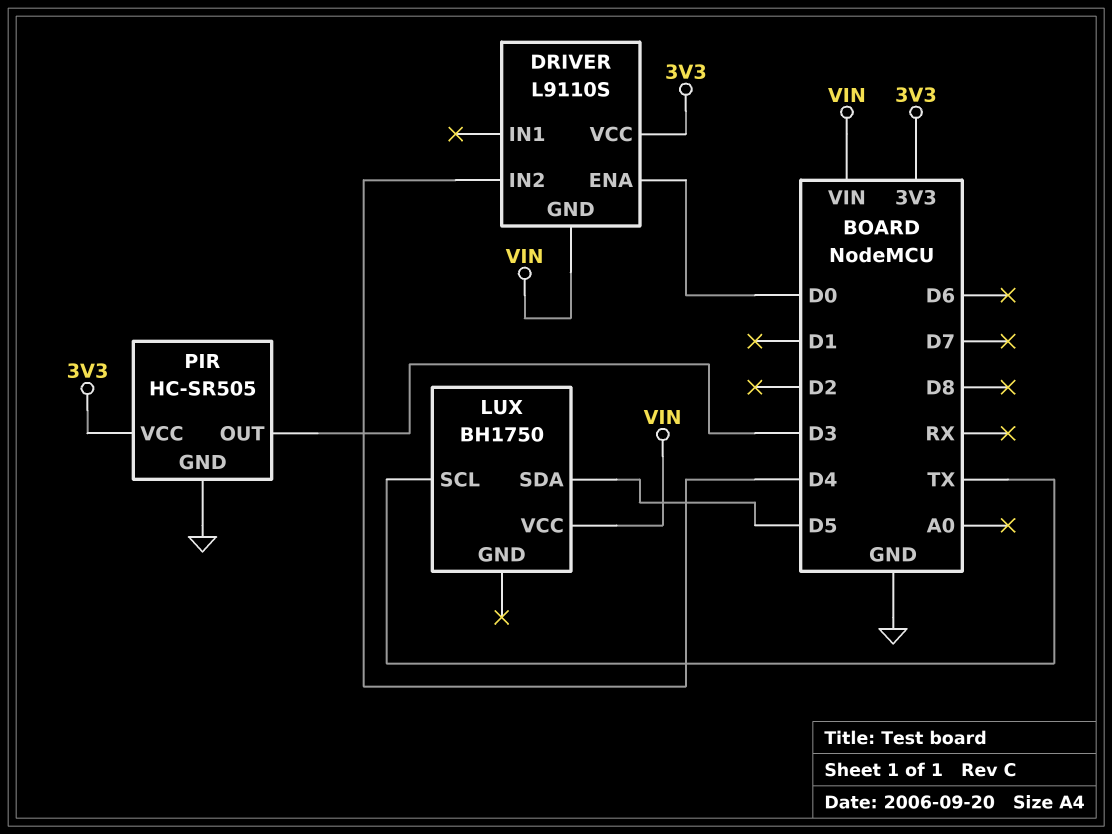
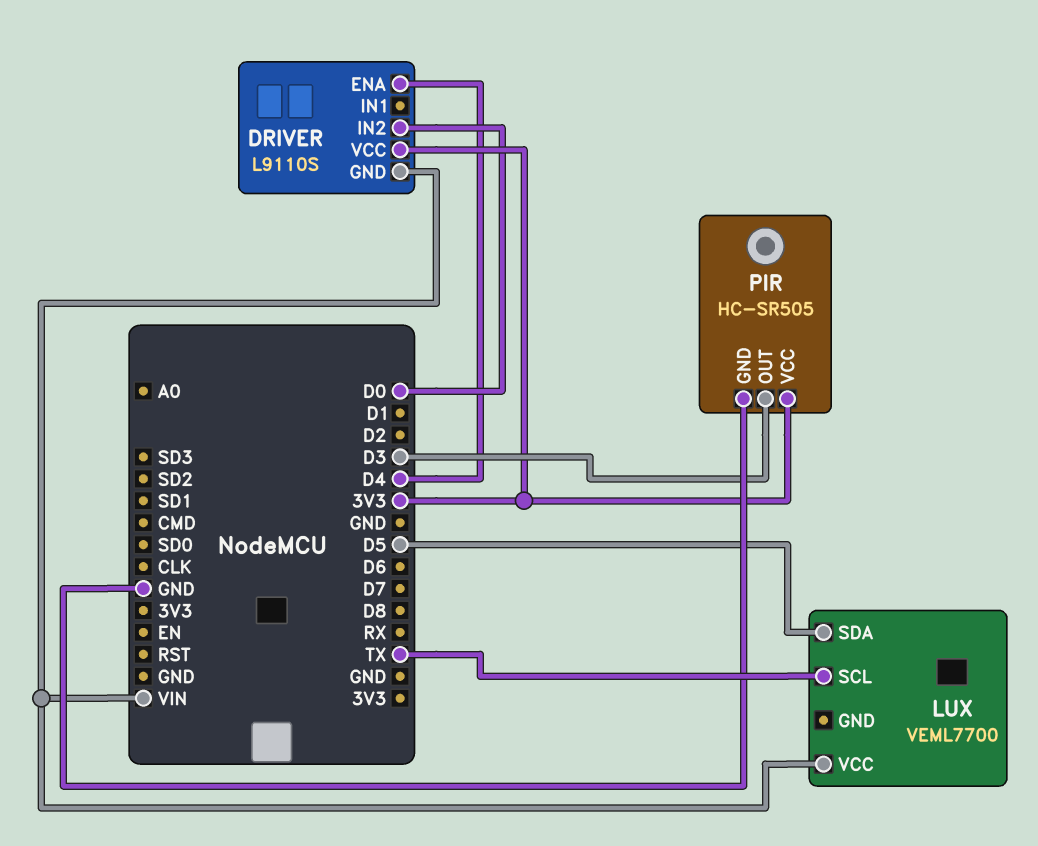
DRIVER pin ENA: D0 -> D4
DRIVER pin IN2: D4 -> D0
LUX: BH1750 -> VEML7700

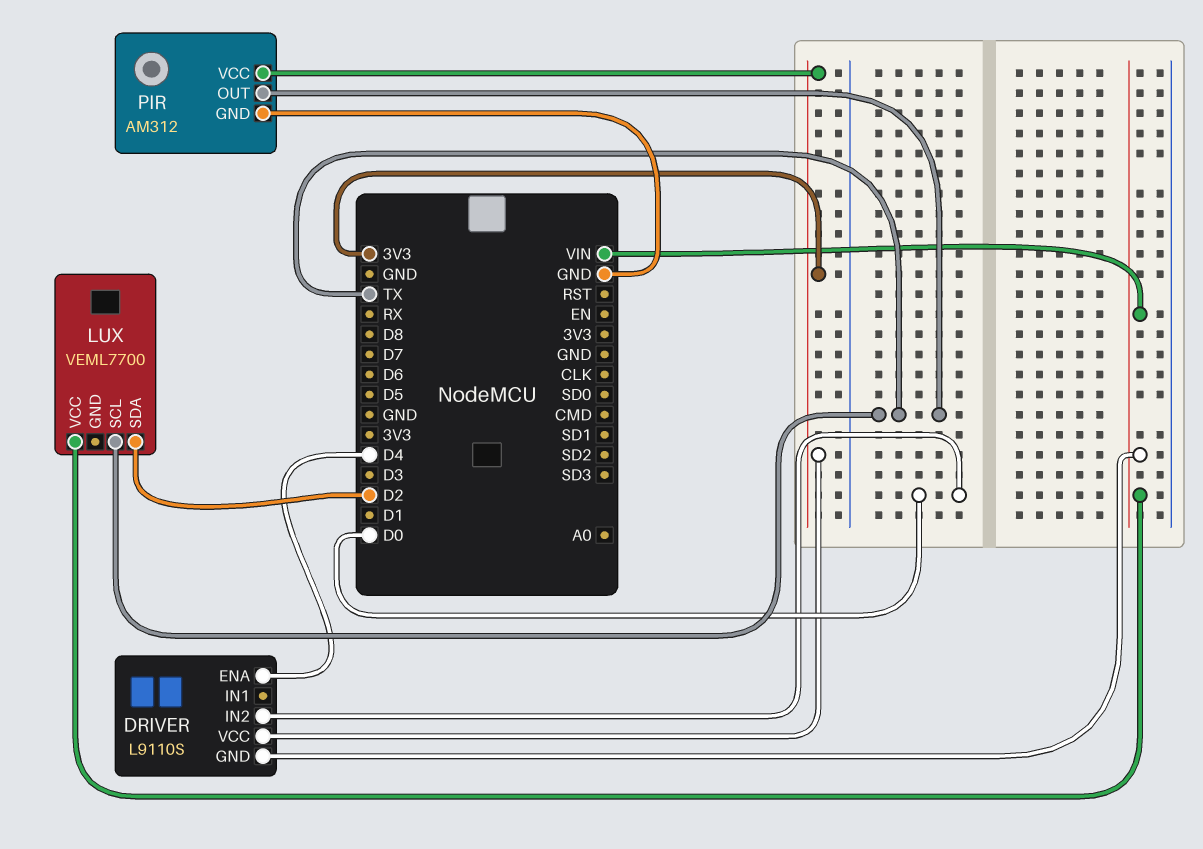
LUX pin SDA: D5 -> D2
PIR: HC-SR505 -> AM312
PIR pin OUT: D3 -> TX

